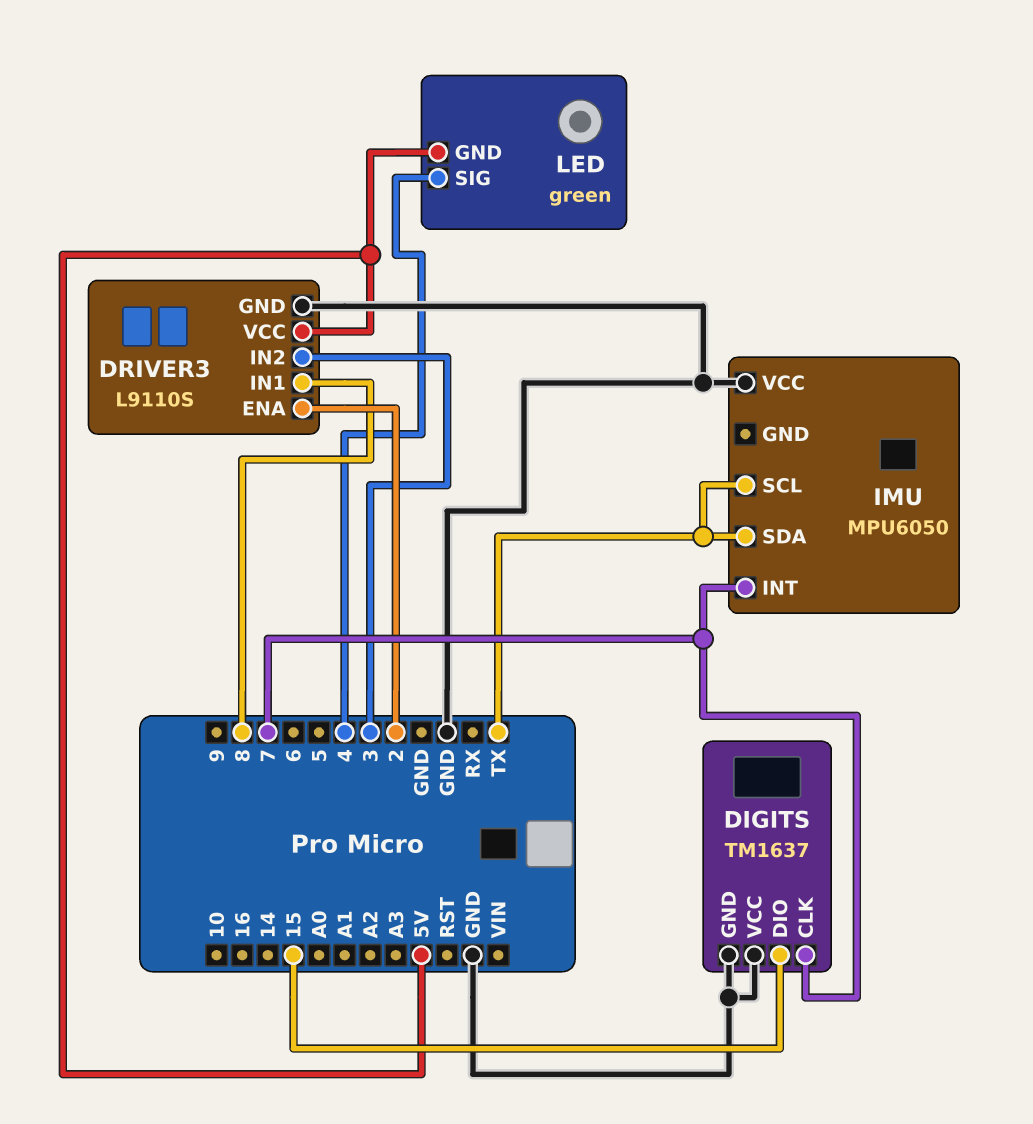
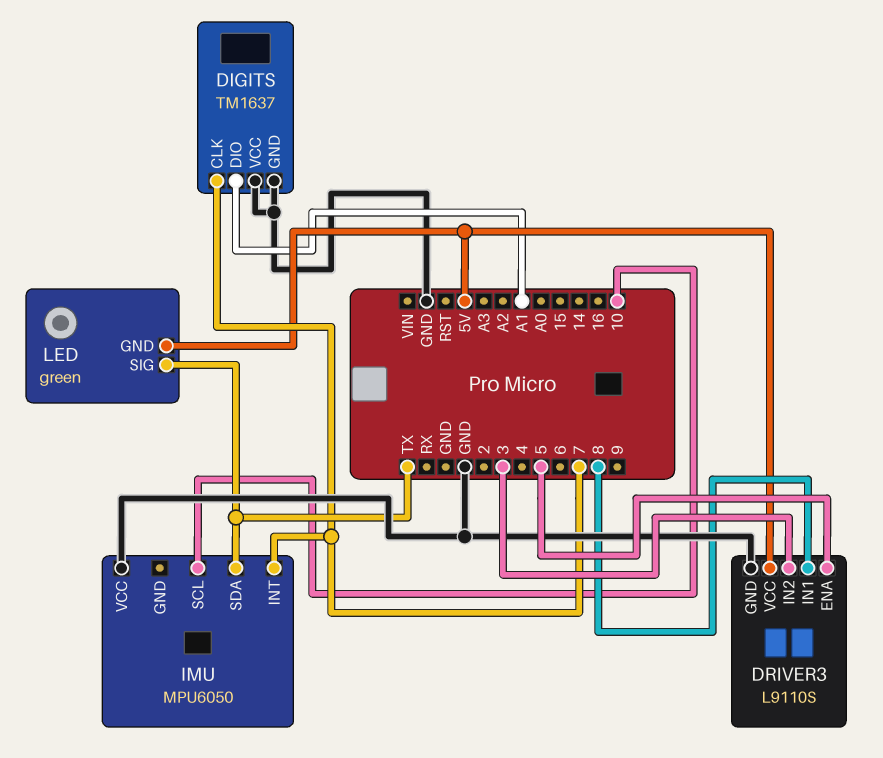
DIGITS pin DIO: 15 -> A1
DRIVER3 pin ENA: 2 -> 5
IMU pin SCL: TX -> 10
LED pin SIG: 4 -> TX

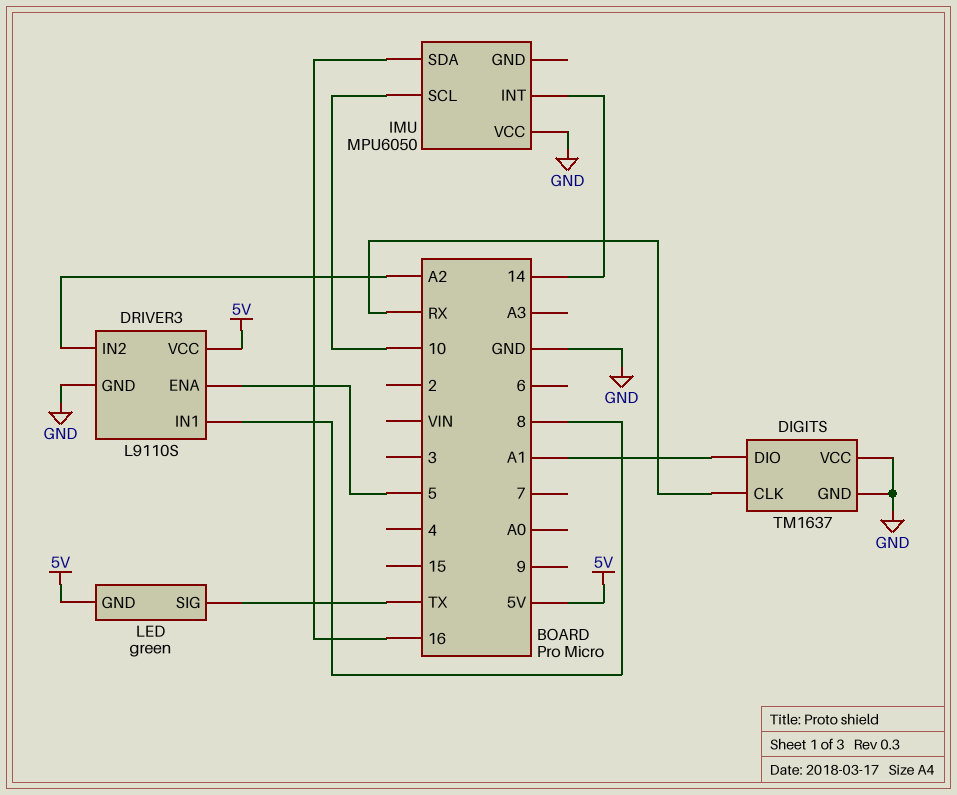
DIGITS pin CLK: 7 -> RX
DRIVER3 pin IN2: 3 -> A2
IMU pin INT: 7 -> 14
IMU pin SDA: TX -> 16

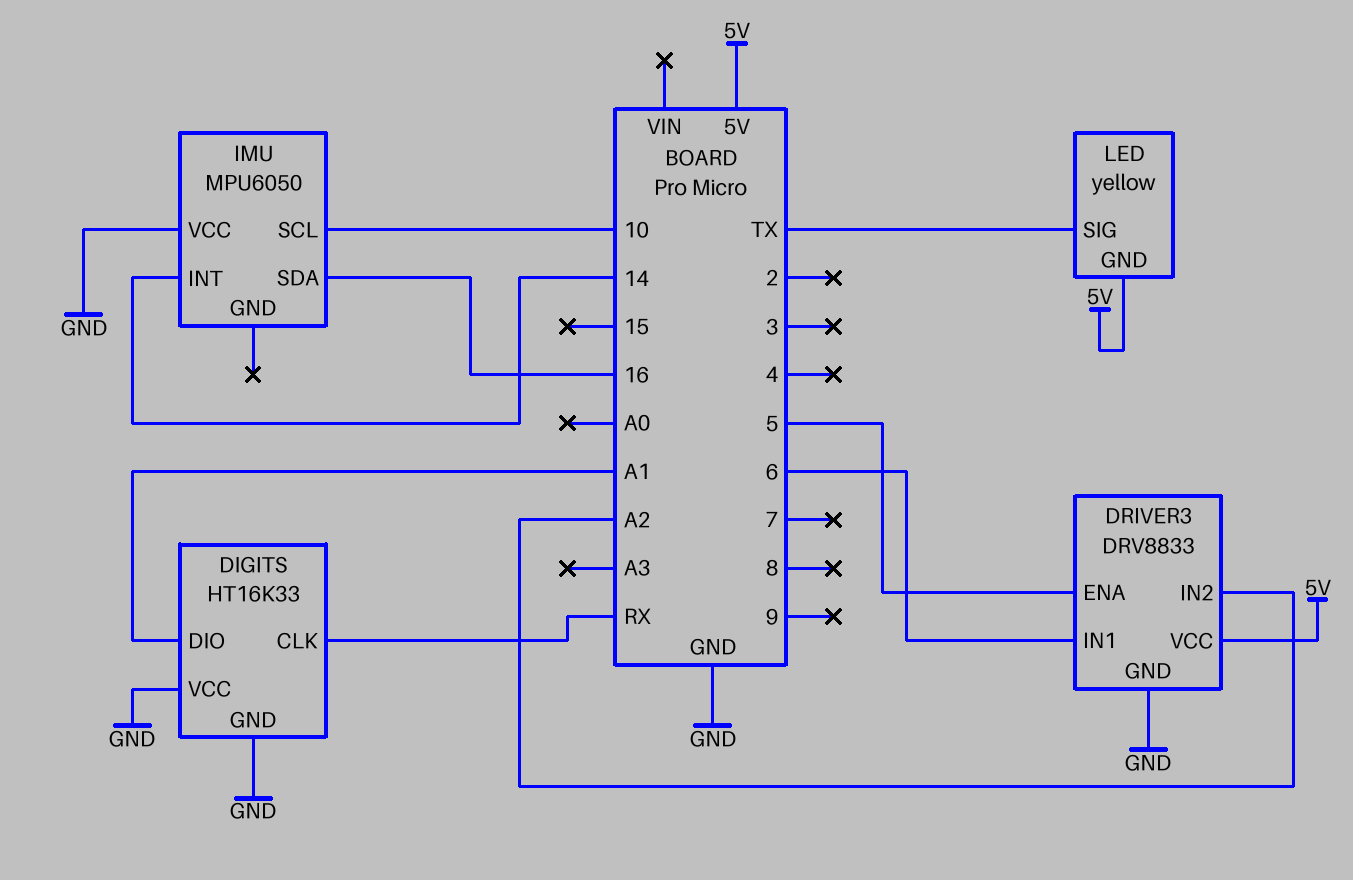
DIGITS: TM1637 -> HT16K33
DRIVER3: L9110S -> DRV8833
DRIVER3 pin IN1: 8 -> 6
LED: green -> yellow

